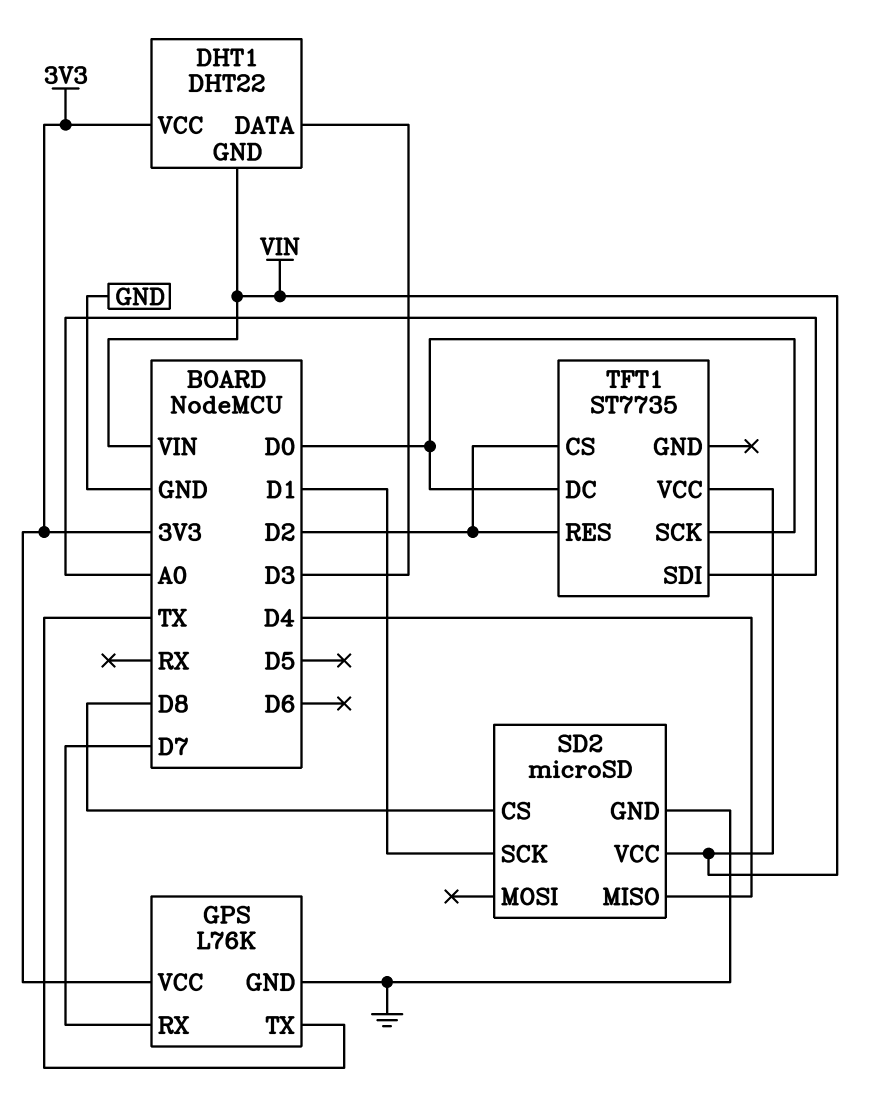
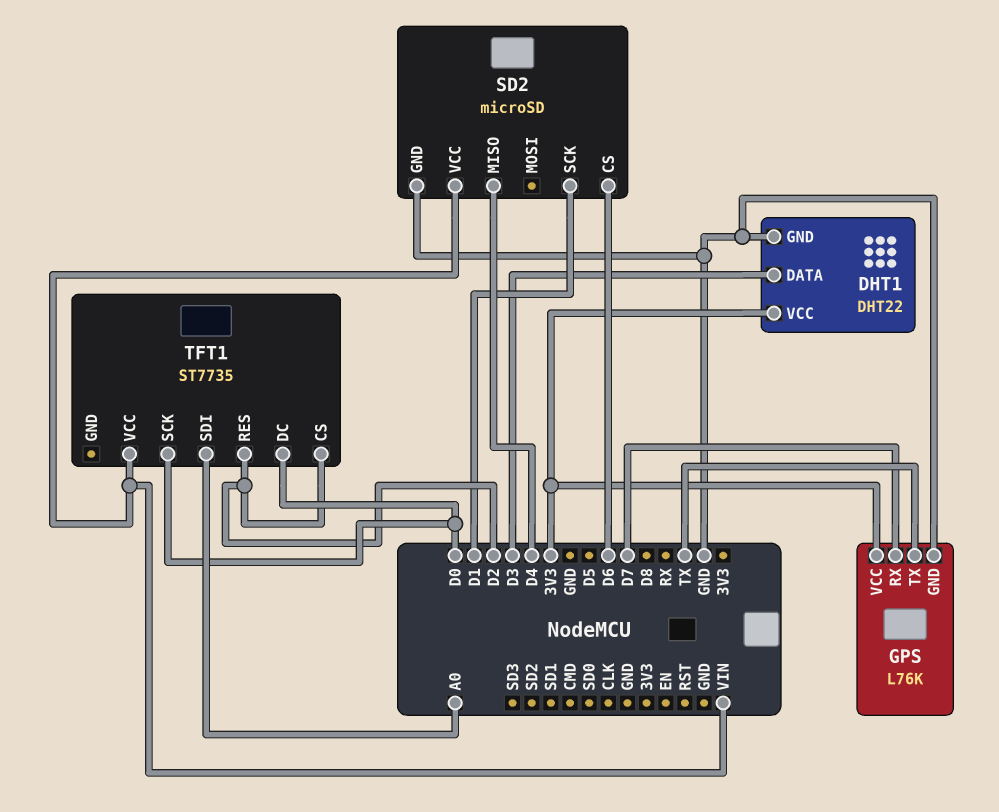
DHT1 pin GND: VIN -> GND
SD2 pin CS: D8 -> D6

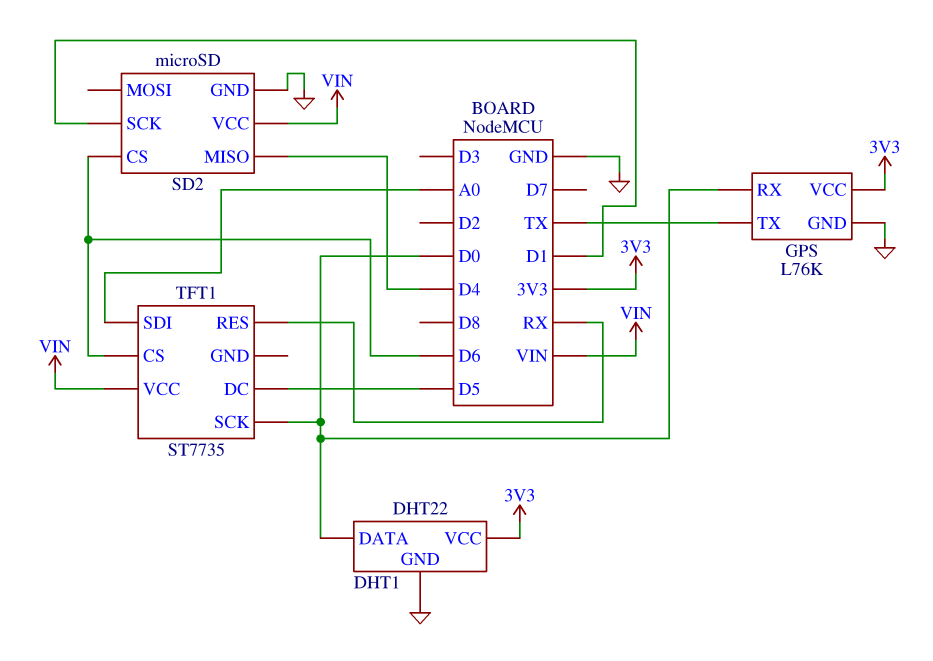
DHT1 pin DATA: D3 -> D0
GPS pin RX: D7 -> D0
TFT1 pin CS: D2 -> D6
TFT1 pin DC: D0 -> D5
TFT1 pin RES: D2 -> RX

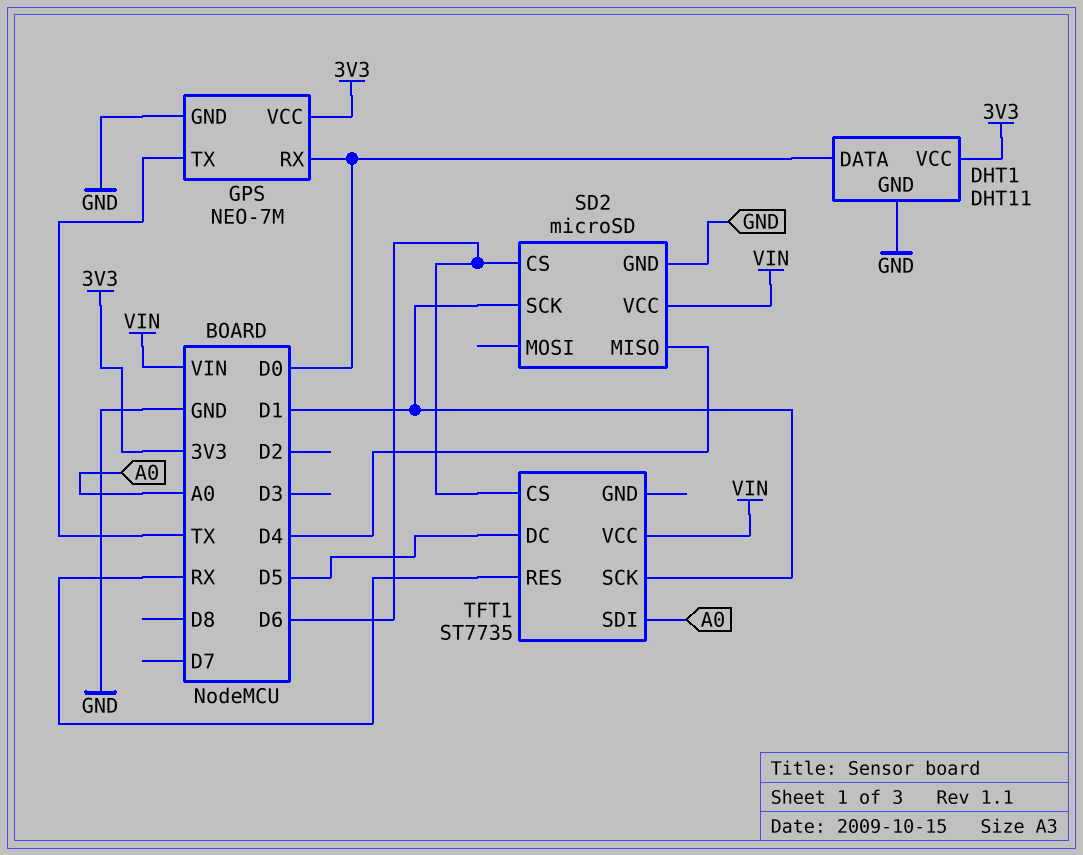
DHT1: DHT22 -> DHT11
GPS: L76K -> NEO-7M
TFT1 pin SCK: D0 -> D1

